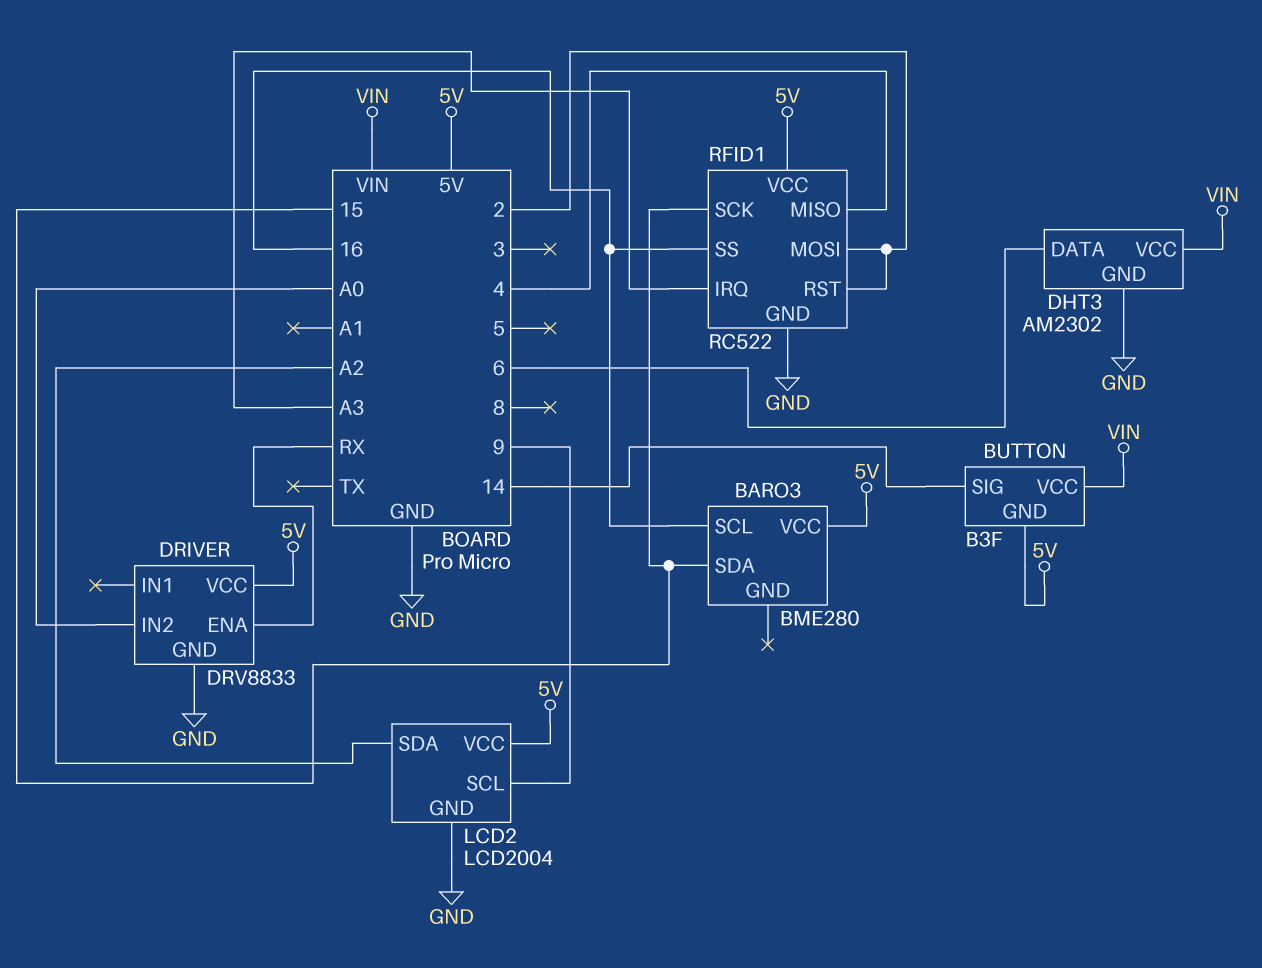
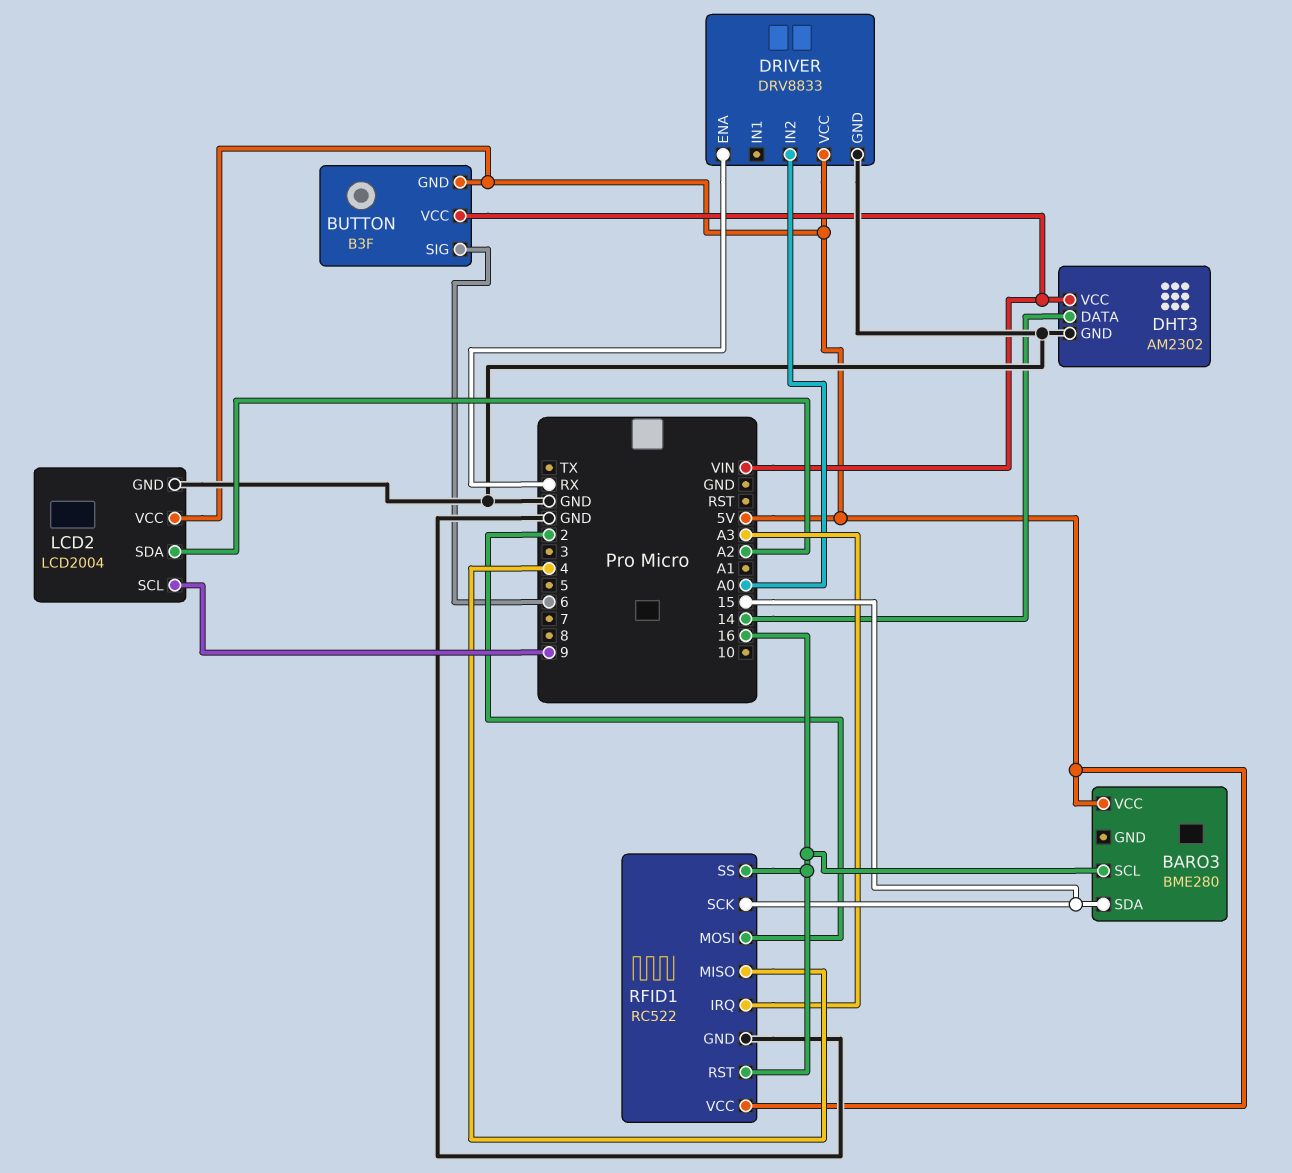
BUTTON pin SIG: 14 -> 6
DHT3 pin DATA: 6 -> 14
RFID1 pin RST: 2 -> 16

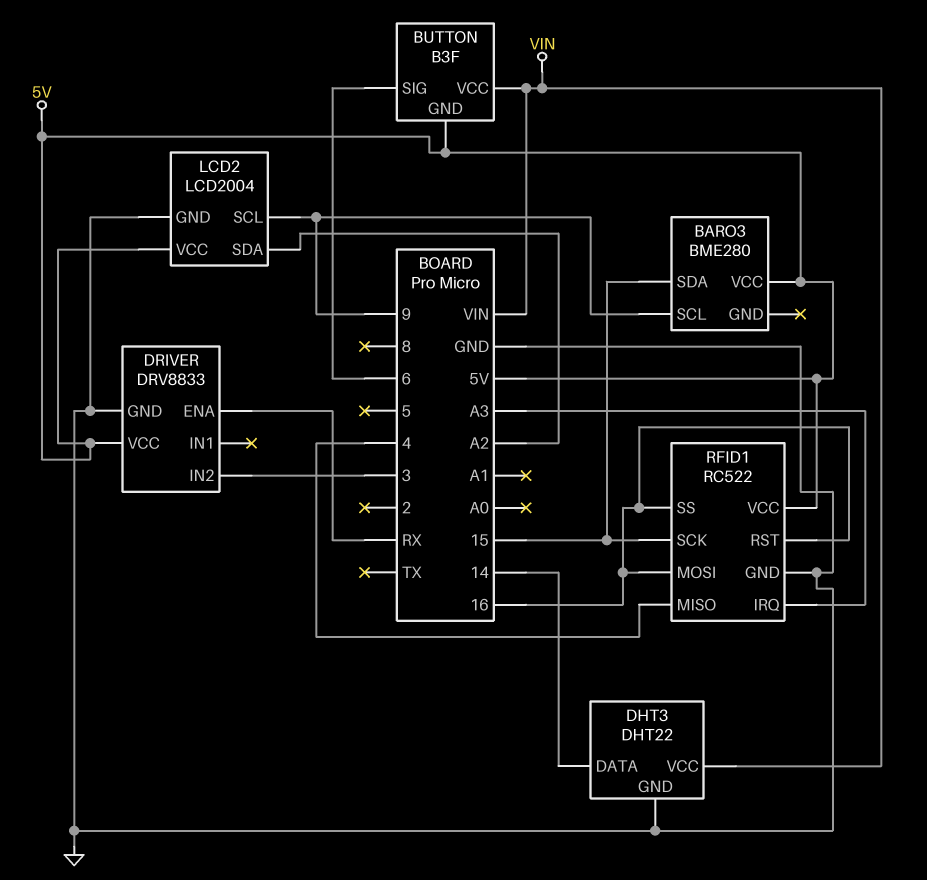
BARO3 pin SCL: 16 -> 9
DHT3: AM2302 -> DHT22
DRIVER pin IN2: A0 -> 3
RFID1 pin MOSI: 2 -> 16

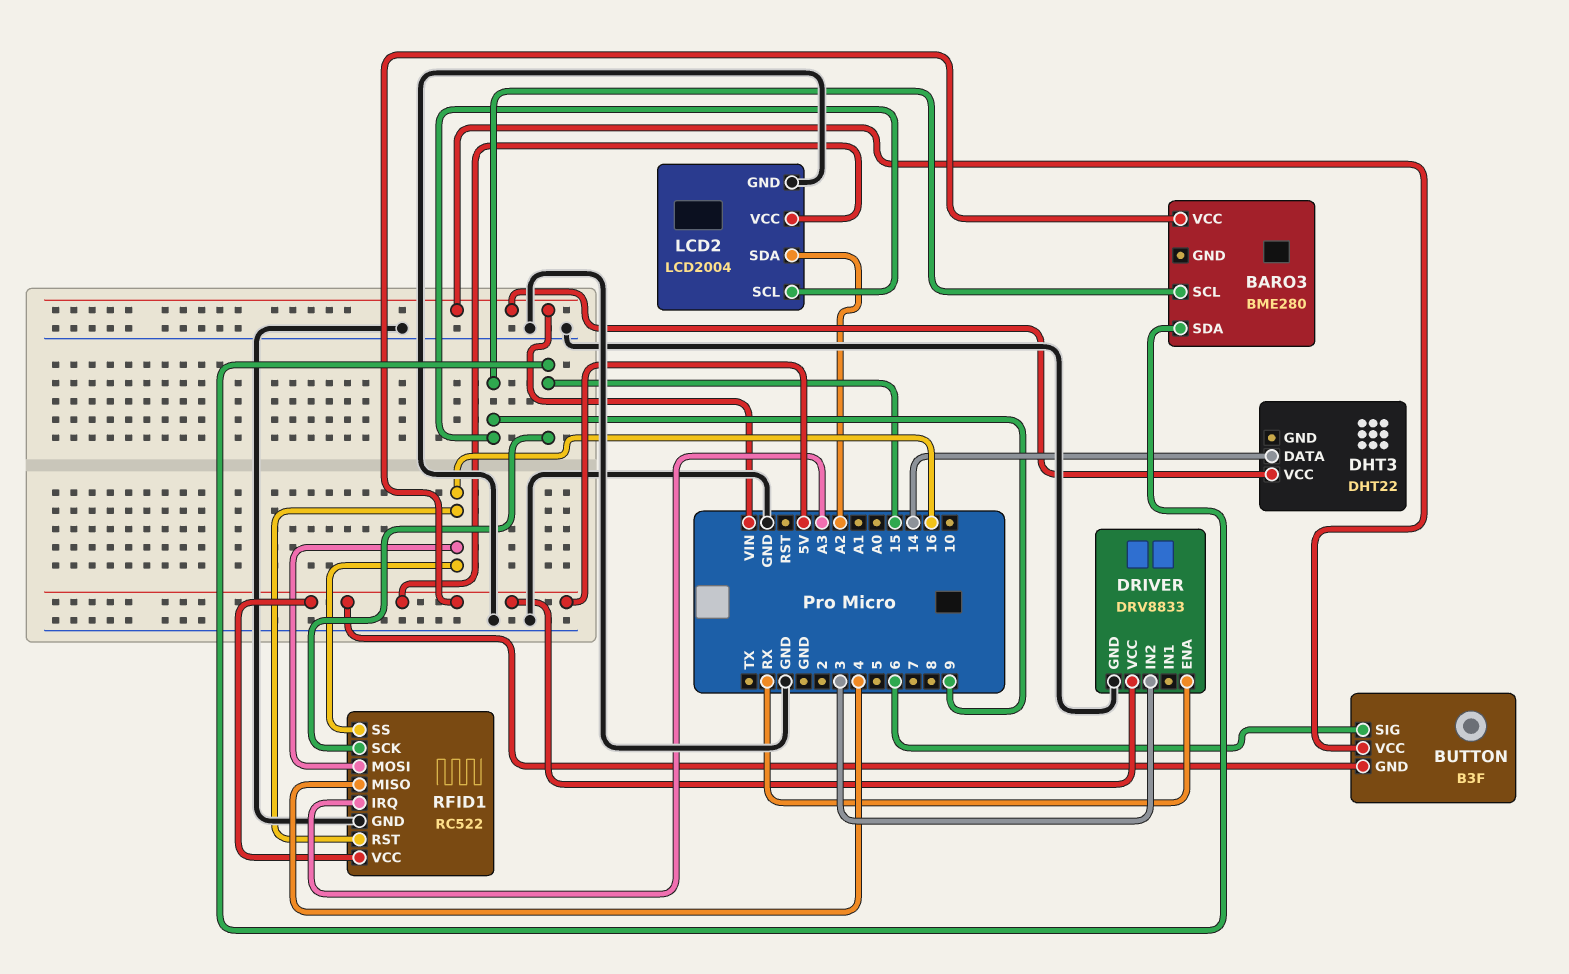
DHT3 pin GND: GND -> none

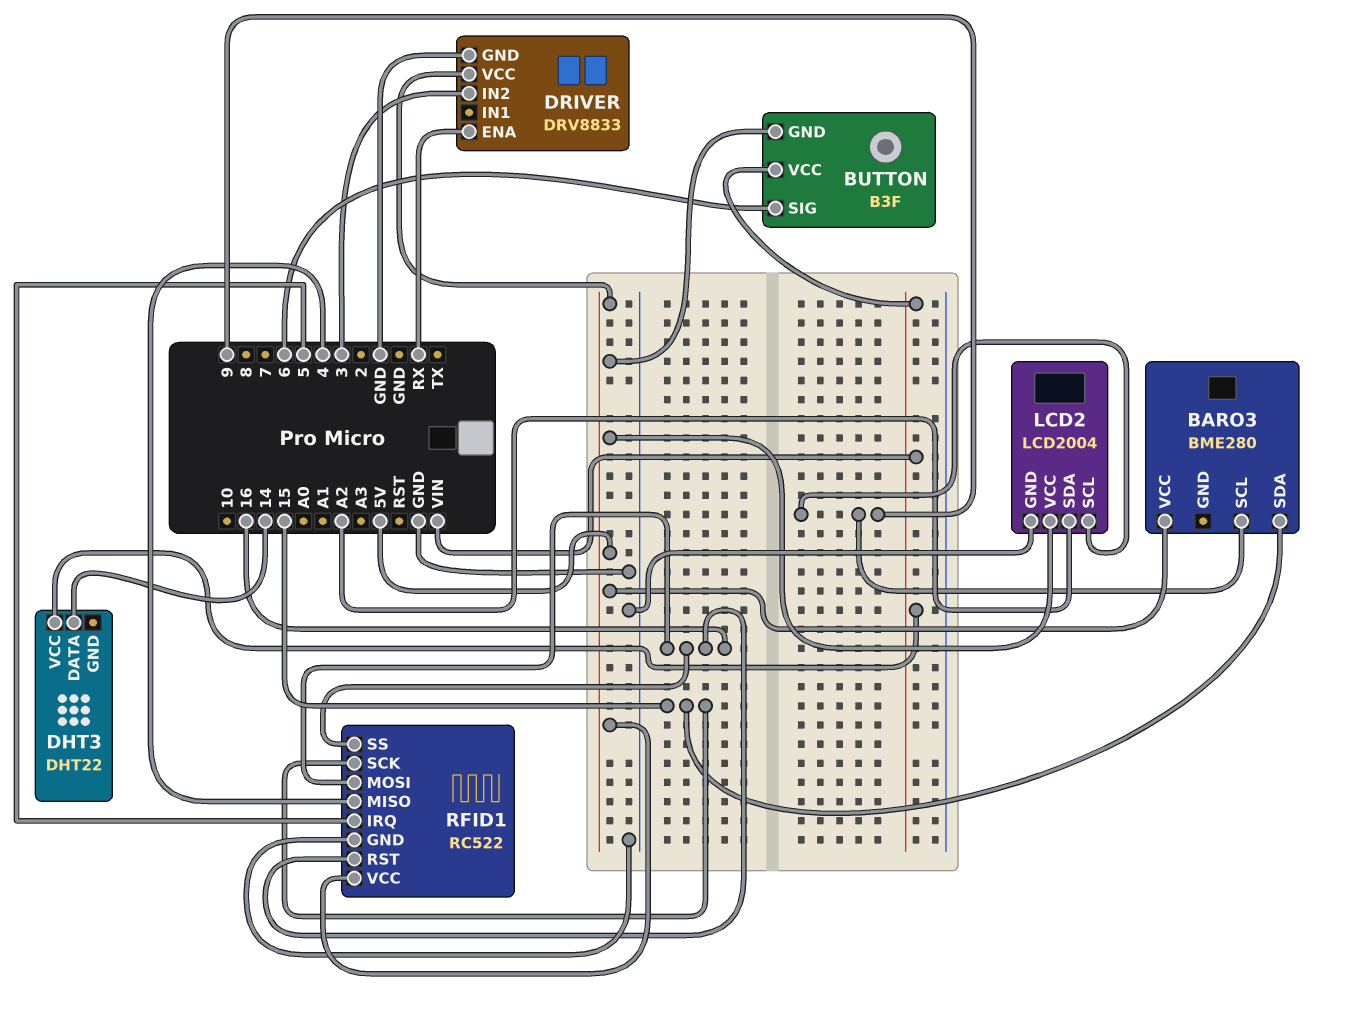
RFID1 pin IRQ: A3 -> 5

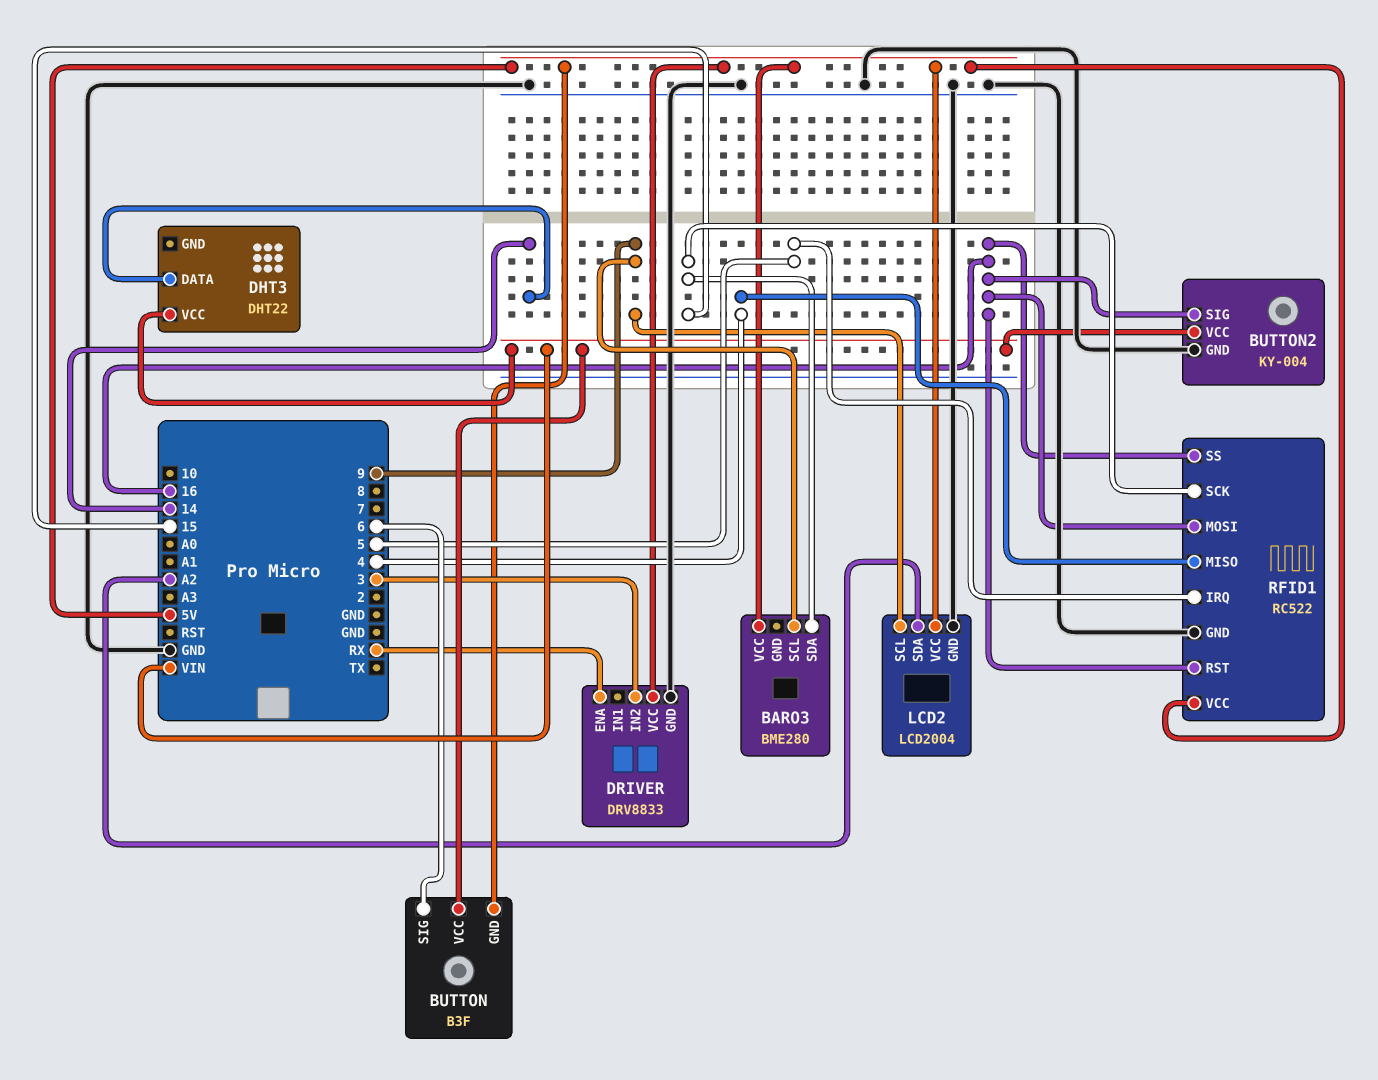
BUTTON2: none -> KY-004
BUTTON2 pin GND: none -> GND
BUTTON2 pin SIG: none -> 16
BUTTON2 pin VCC: none -> VIN

